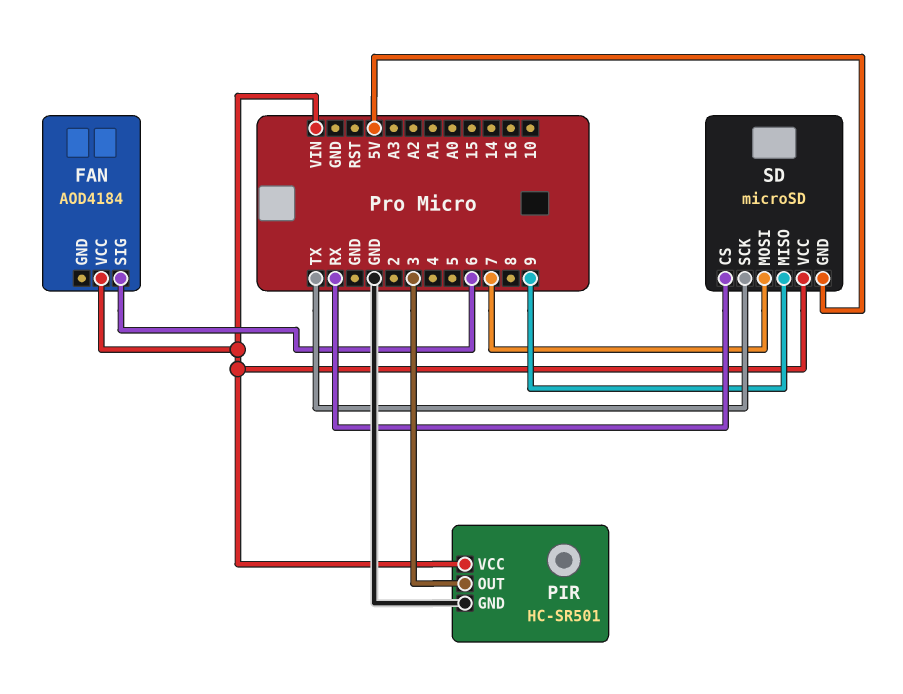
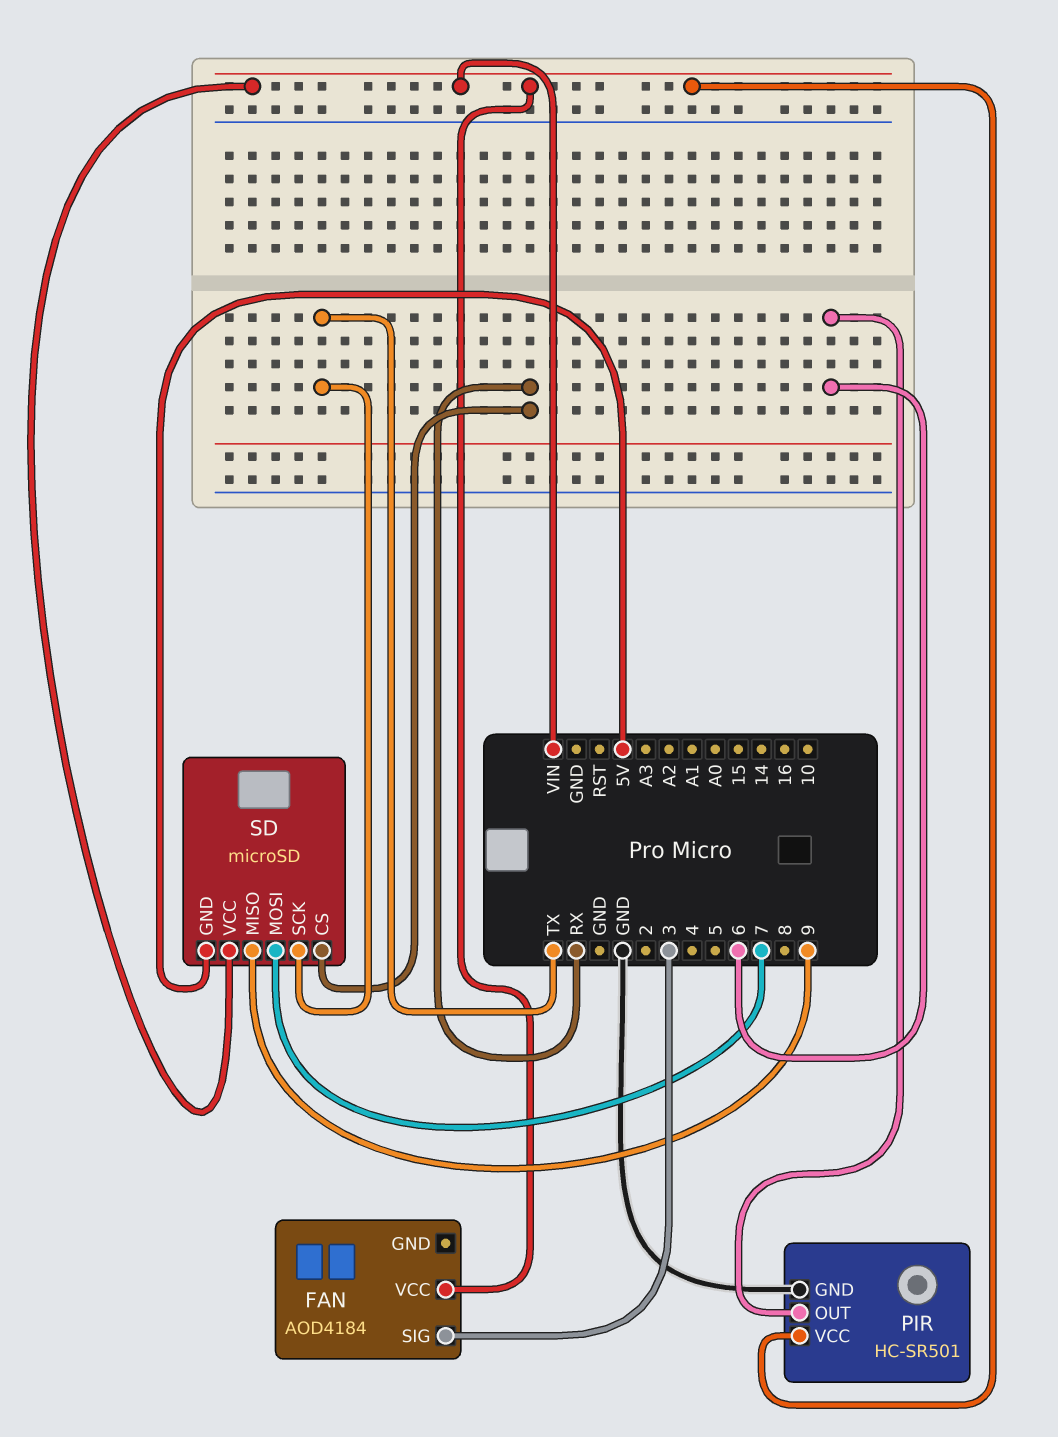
FAN pin SIG: 6 -> 3
PIR pin OUT: 3 -> 6

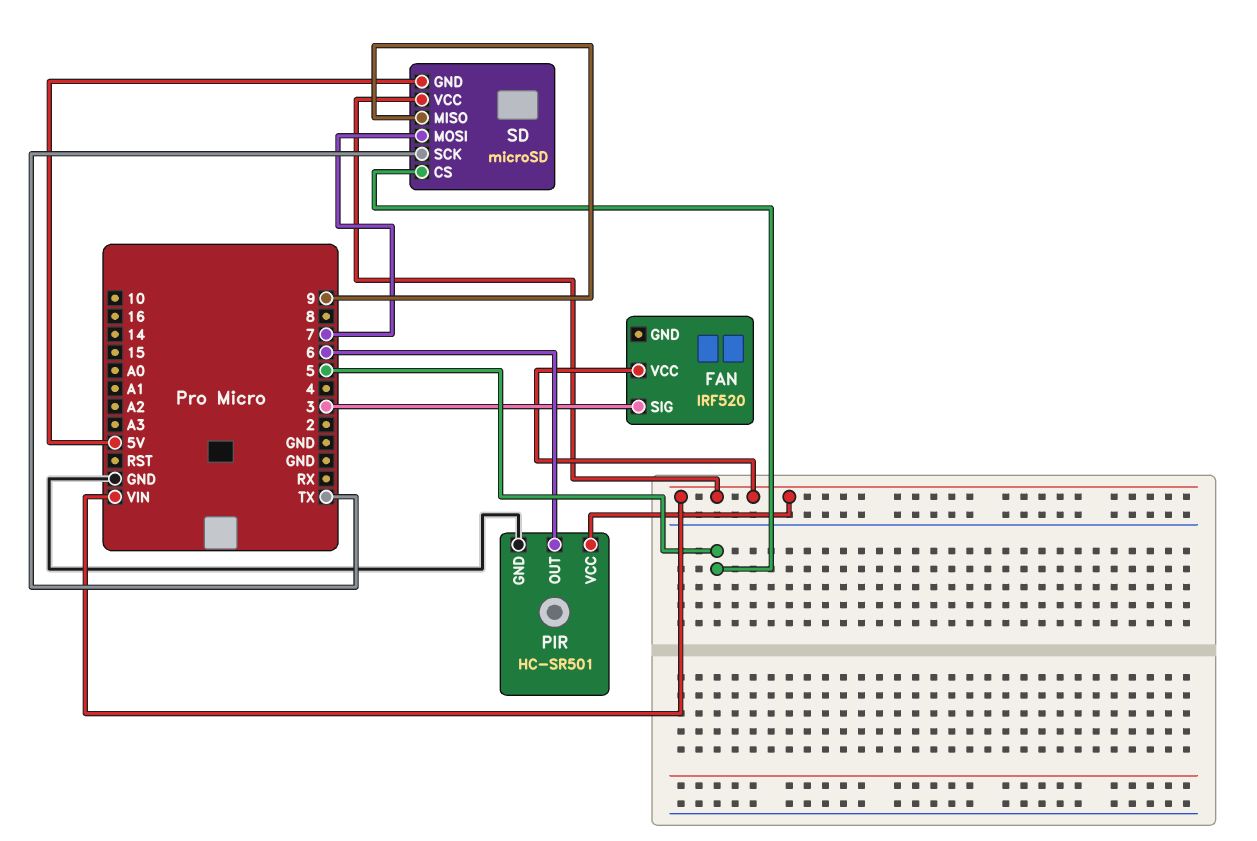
FAN: AOD4184 -> IRF520
SD pin CS: RX -> 5

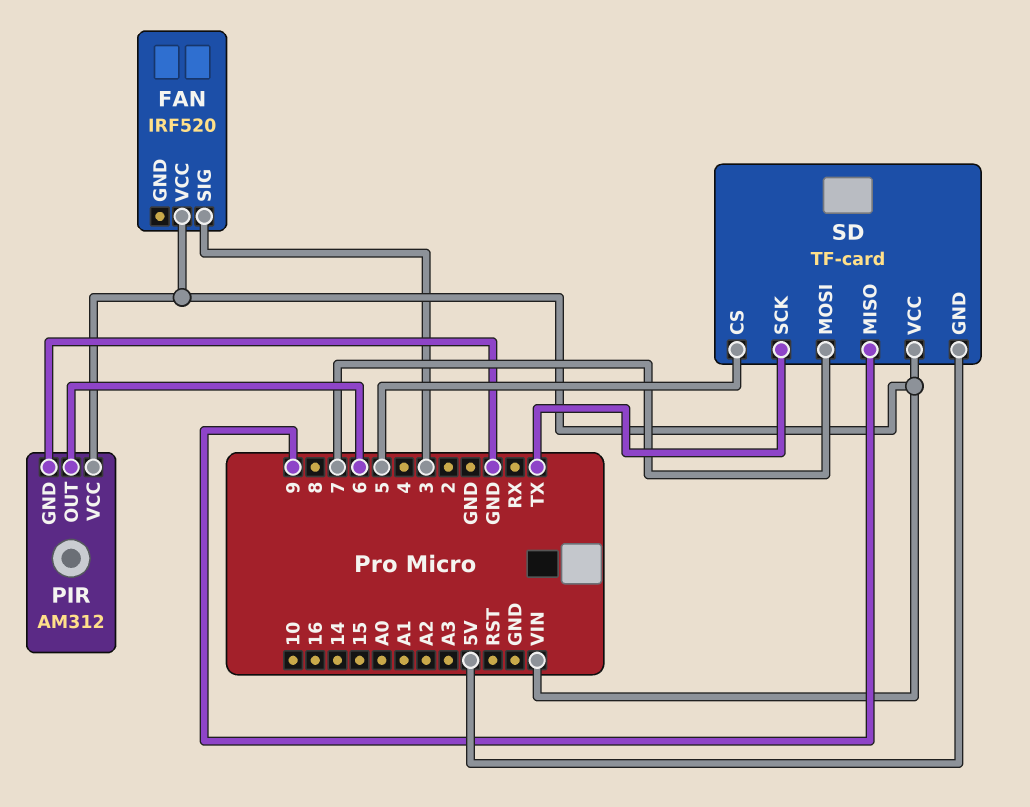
PIR: HC-SR501 -> AM312
SD: microSD -> TF-card

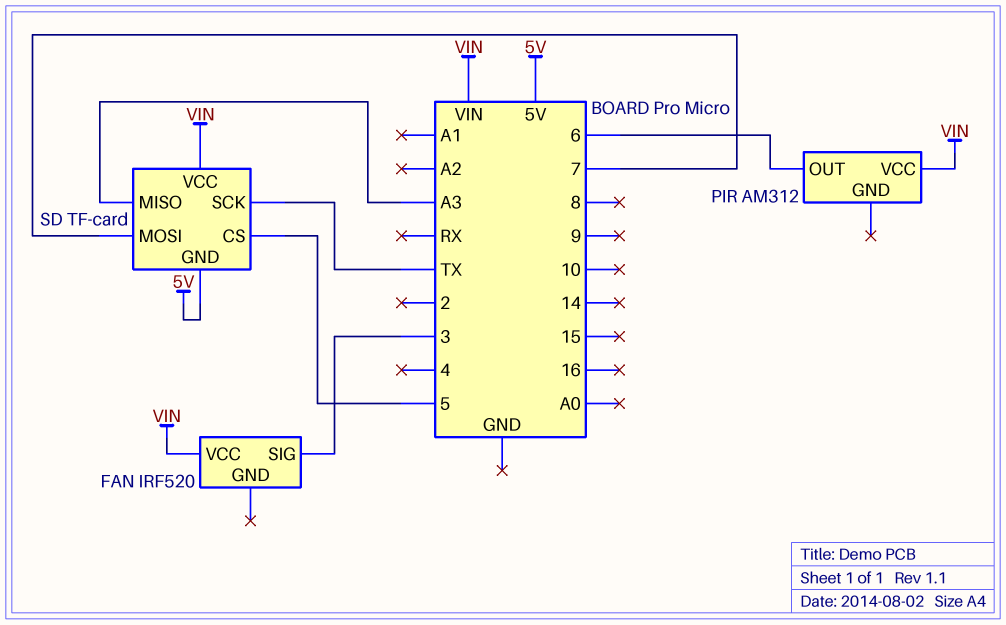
PIR pin GND: GND -> none
SD pin MISO: 9 -> A3

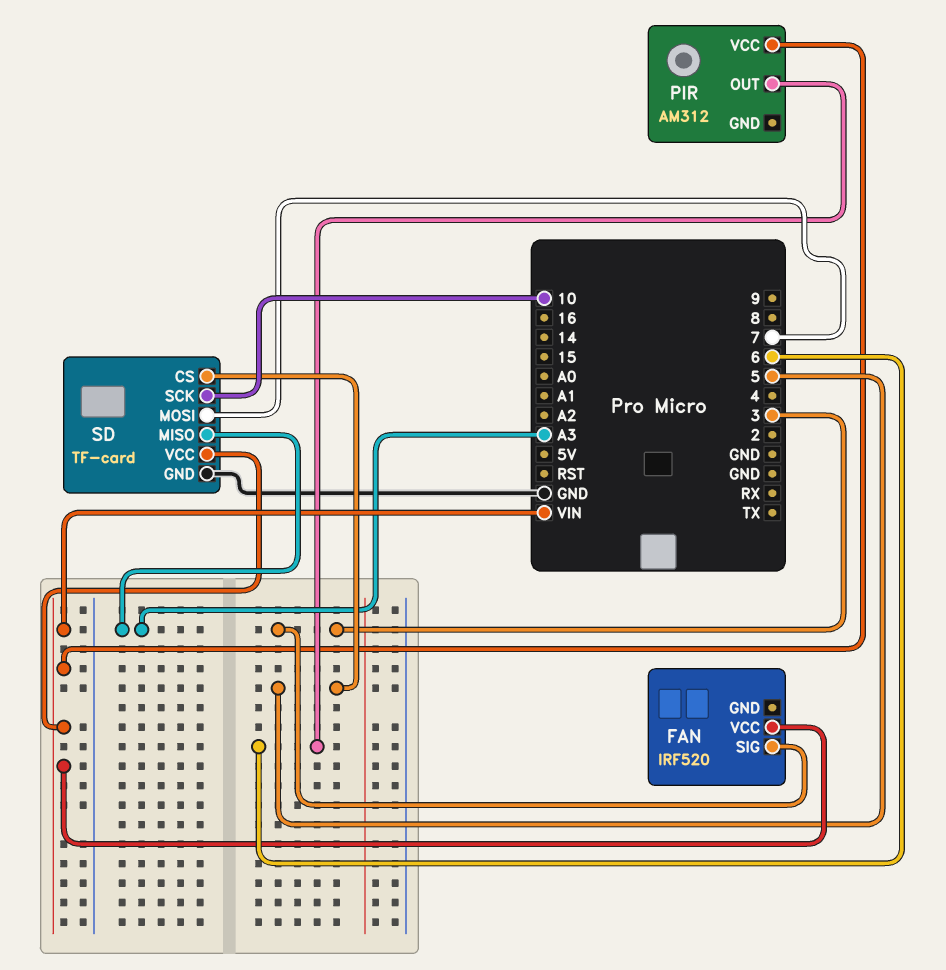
SD pin GND: 5V -> GND
SD pin SCK: TX -> 10

